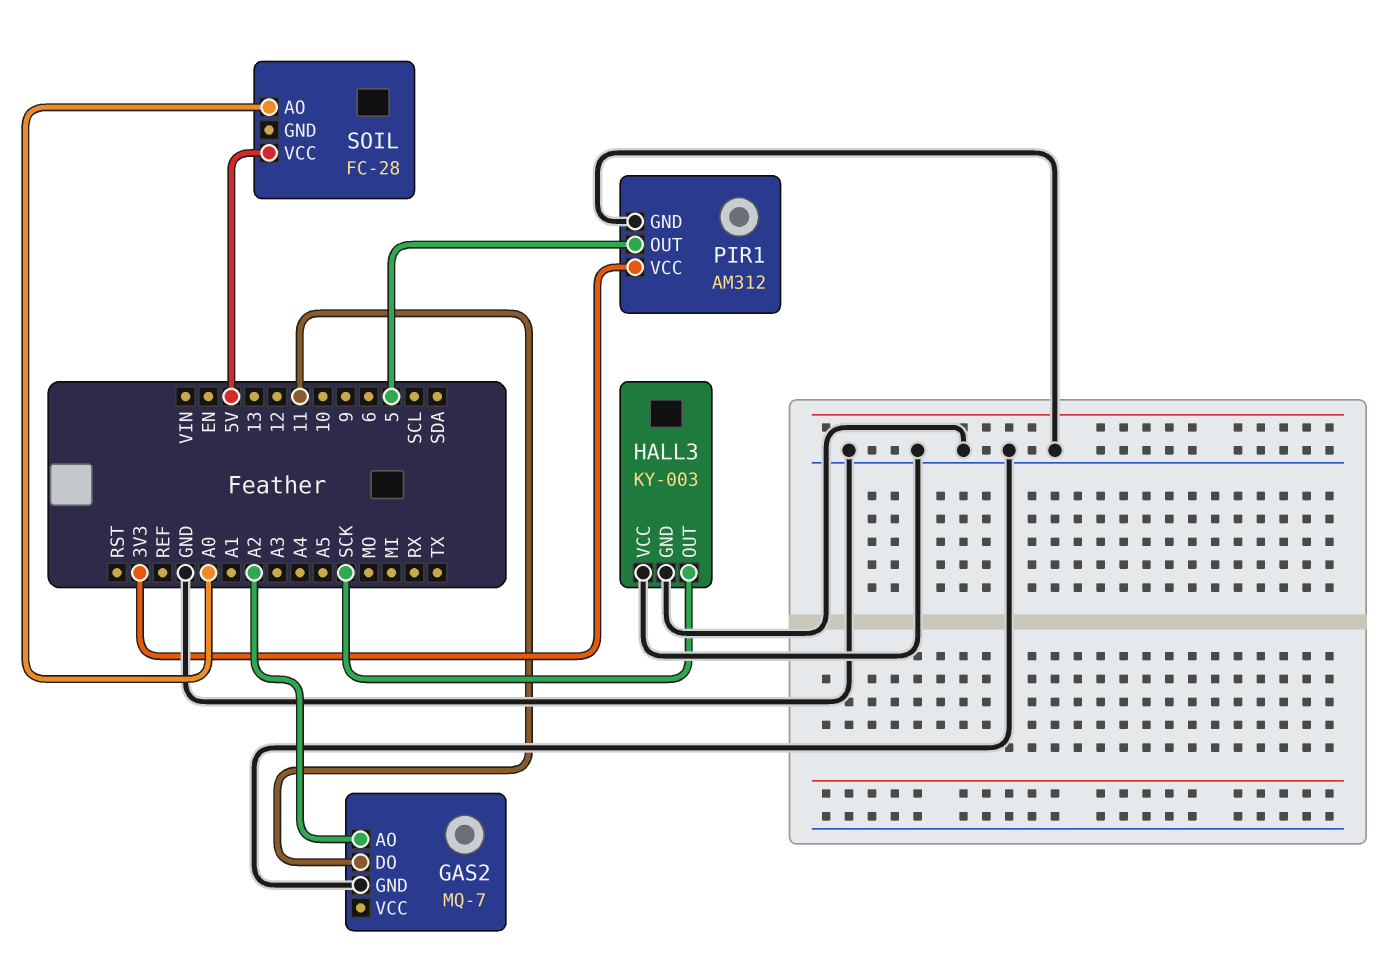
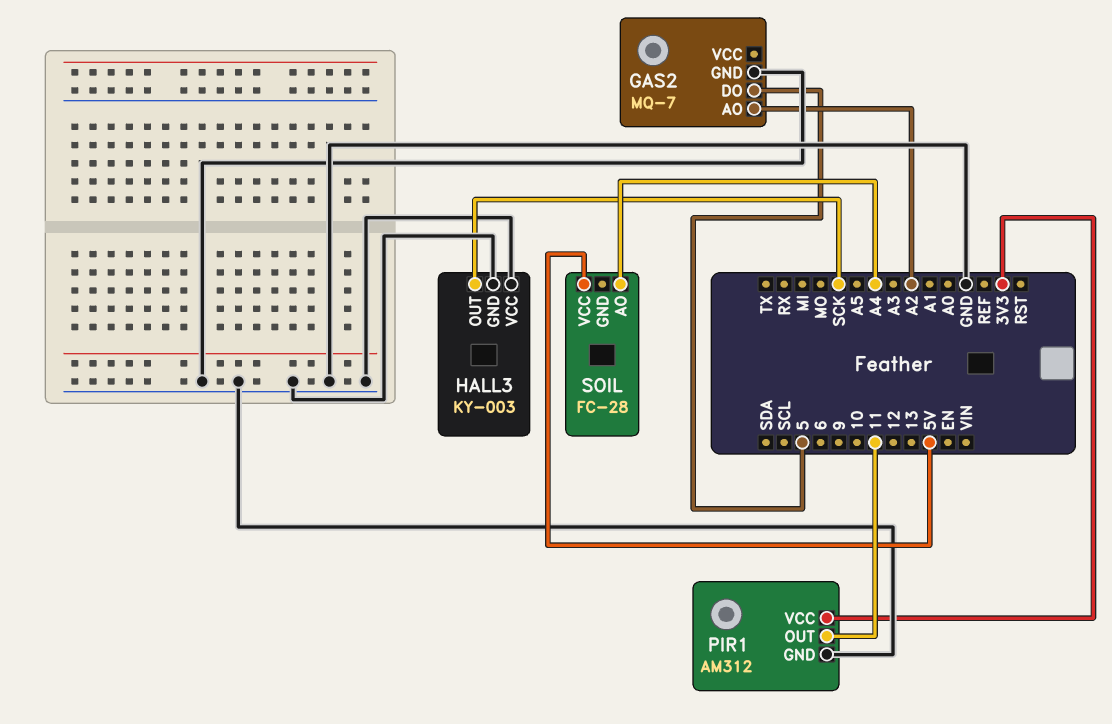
GAS2 pin DO: 11 -> 5
PIR1 pin OUT: 5 -> 11
SOIL pin AO: A0 -> A4

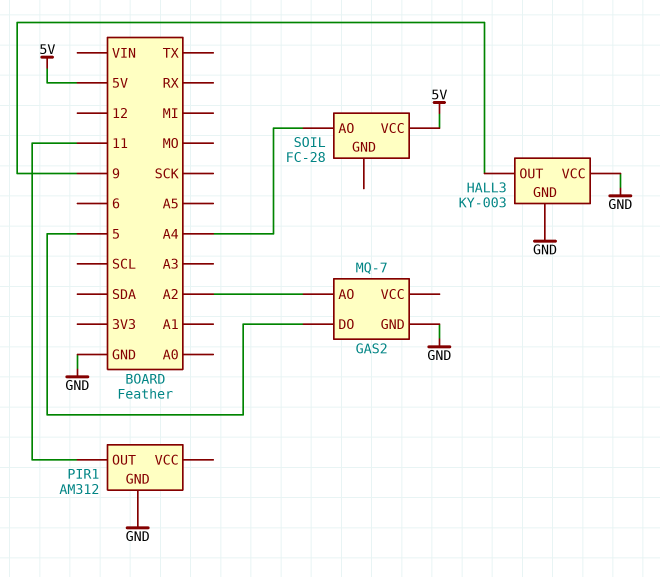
HALL3 pin OUT: SCK -> 9
PIR1 pin VCC: 3V3 -> none

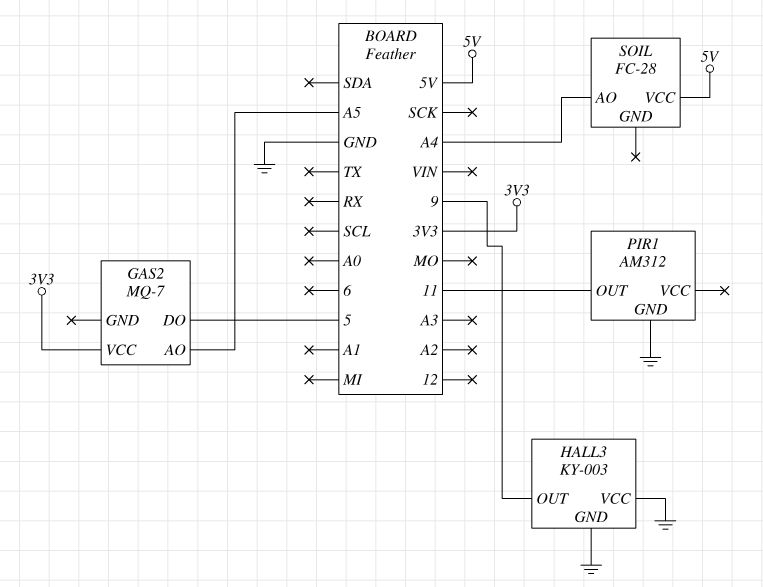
GAS2 pin AO: A2 -> A5
GAS2 pin GND: GND -> none
GAS2 pin VCC: none -> 3V3

